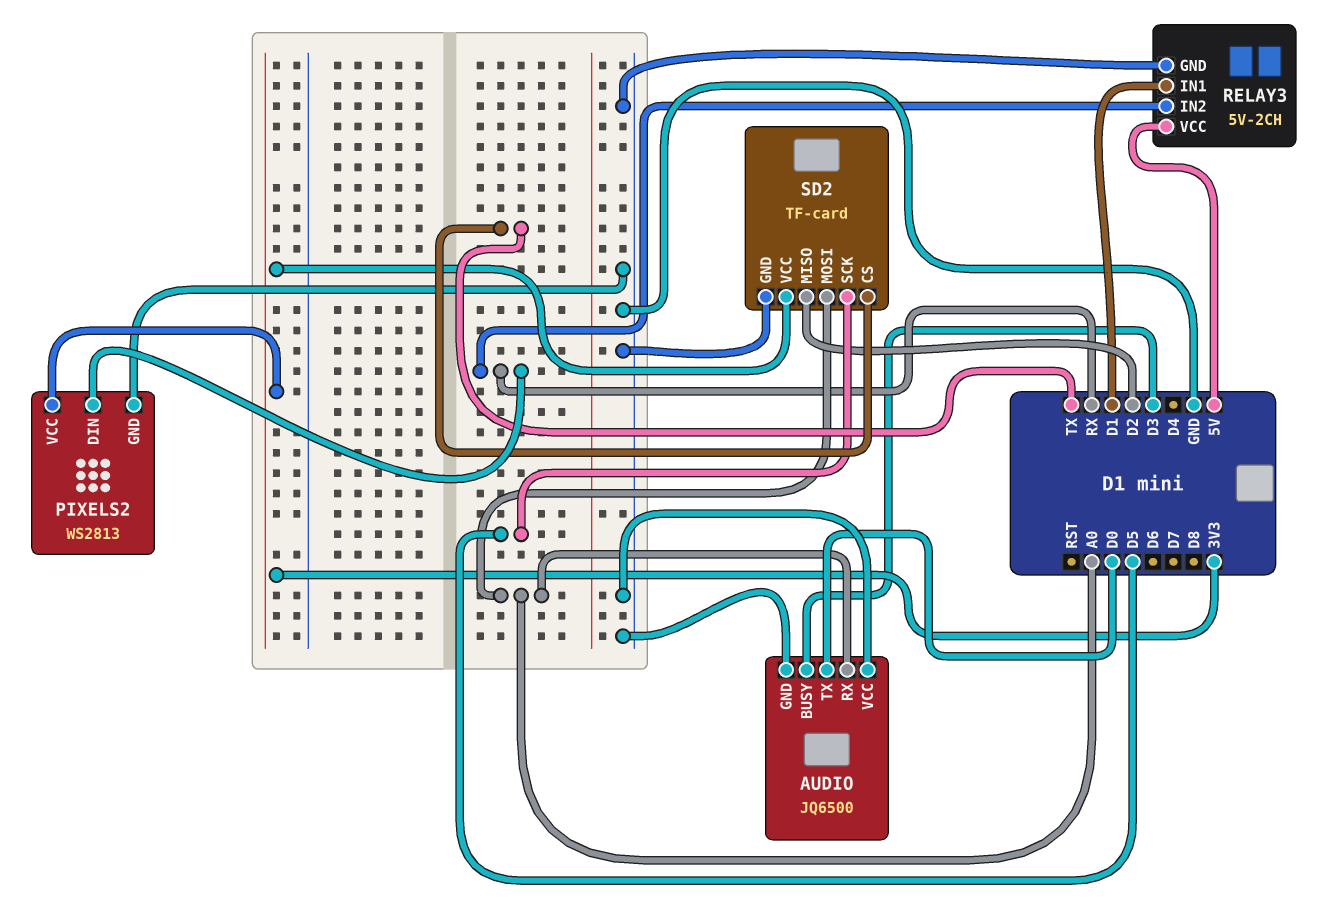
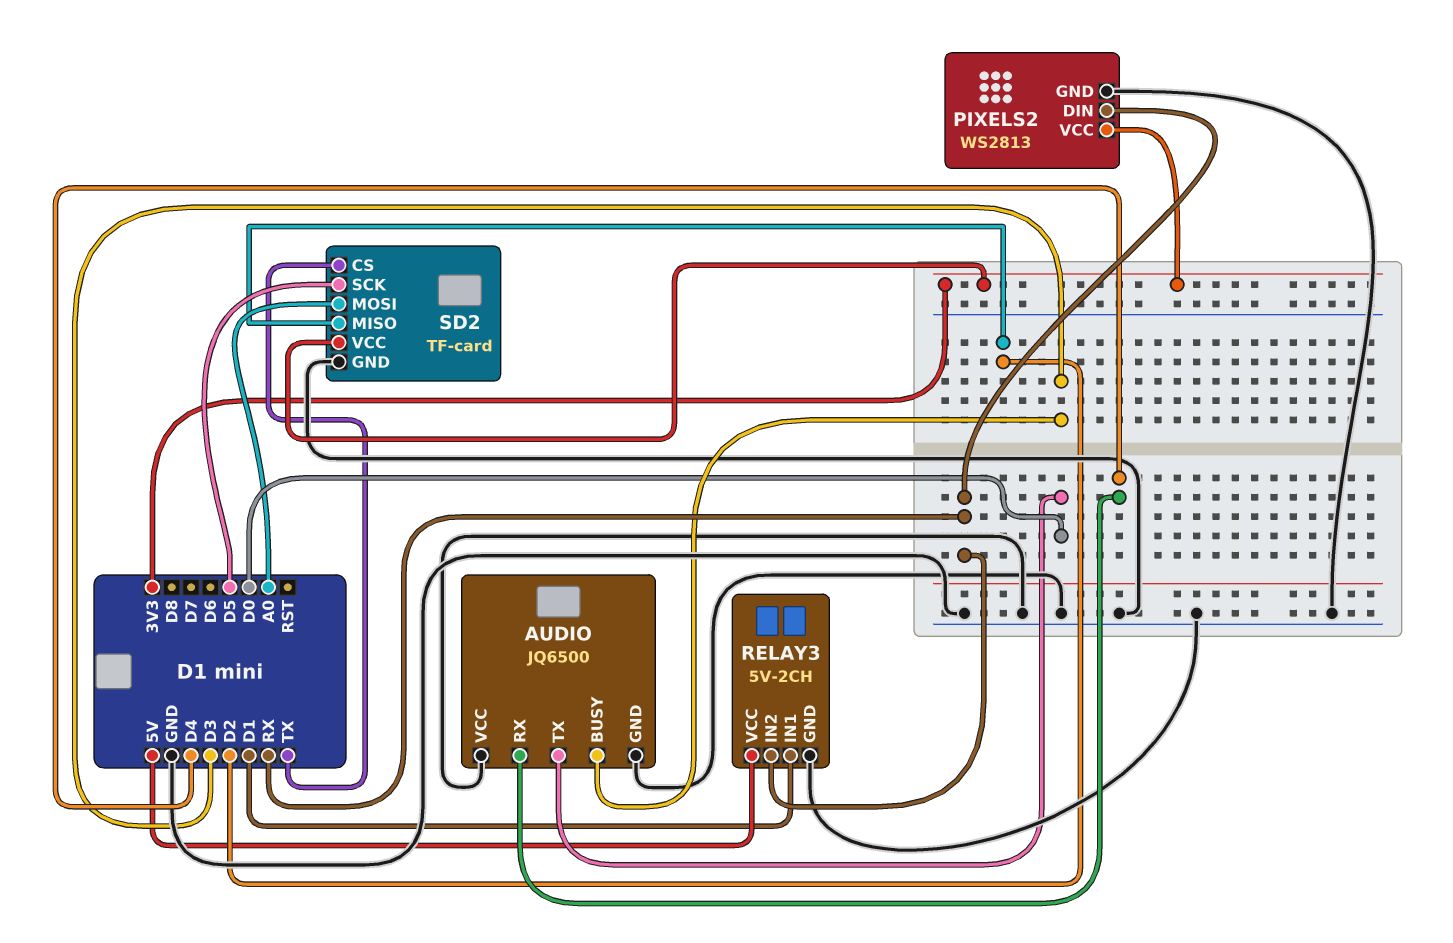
AUDIO pin RX: A0 -> D4

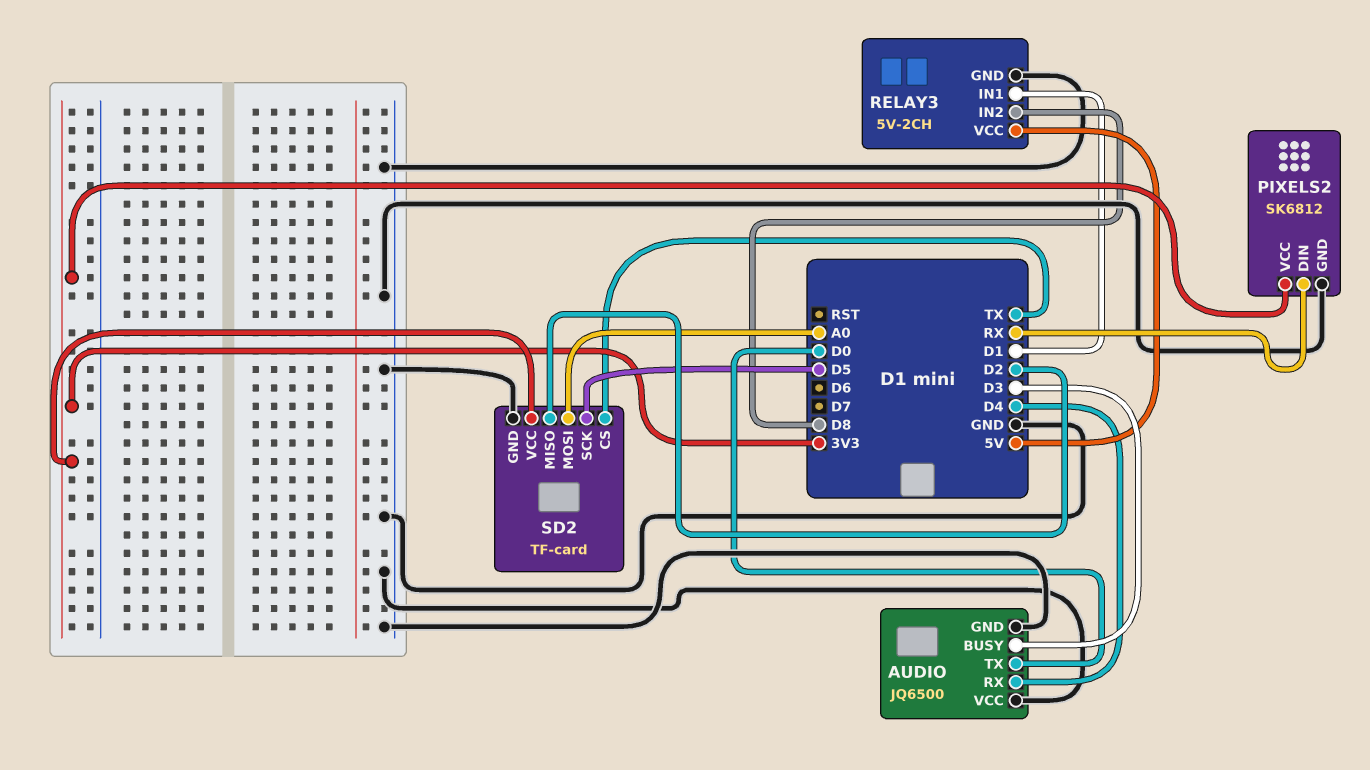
PIXELS2: WS2813 -> SK6812
RELAY3 pin IN2: RX -> D8

